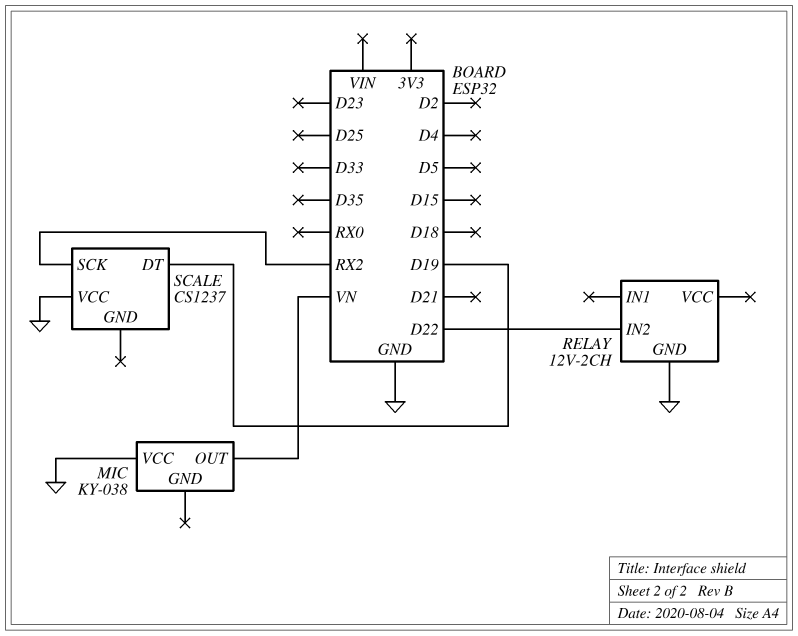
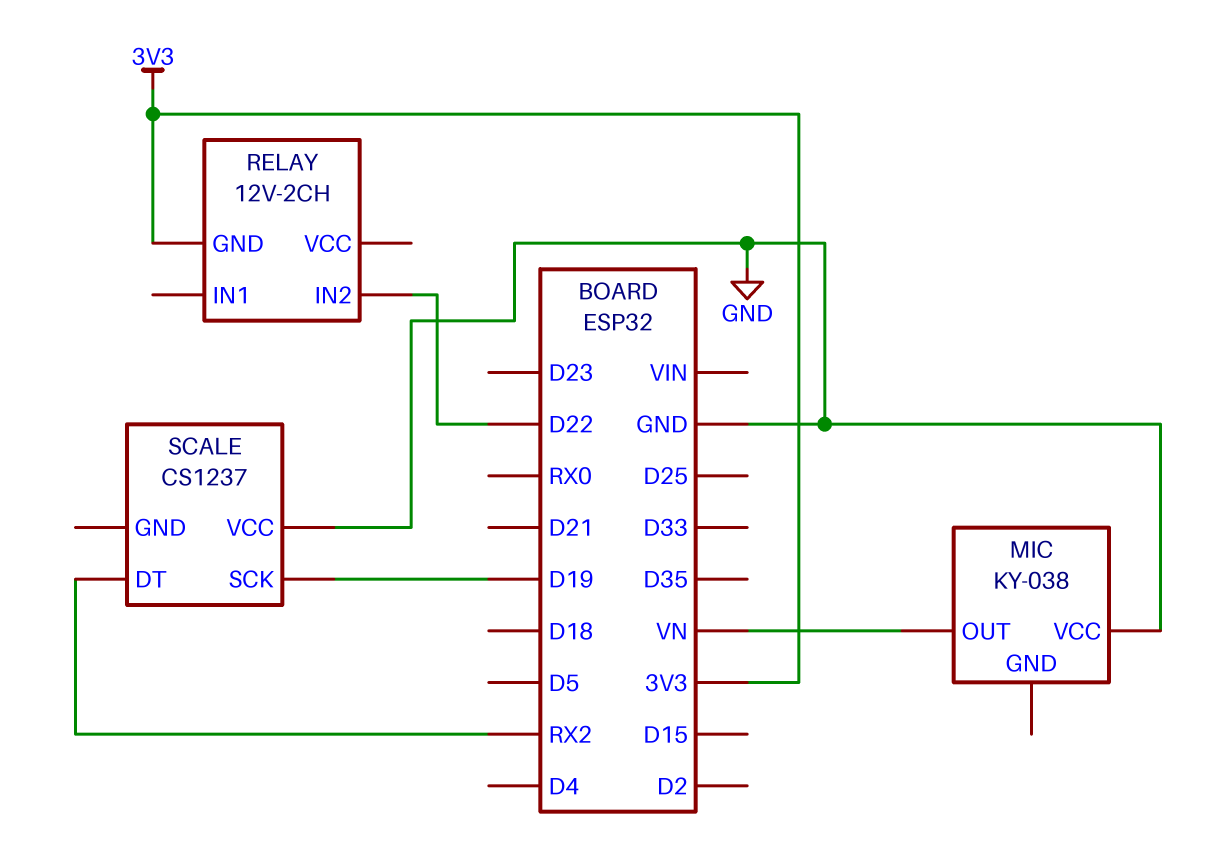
RELAY pin GND: GND -> 3V3
SCALE pin DT: D19 -> RX2
SCALE pin SCK: RX2 -> D19

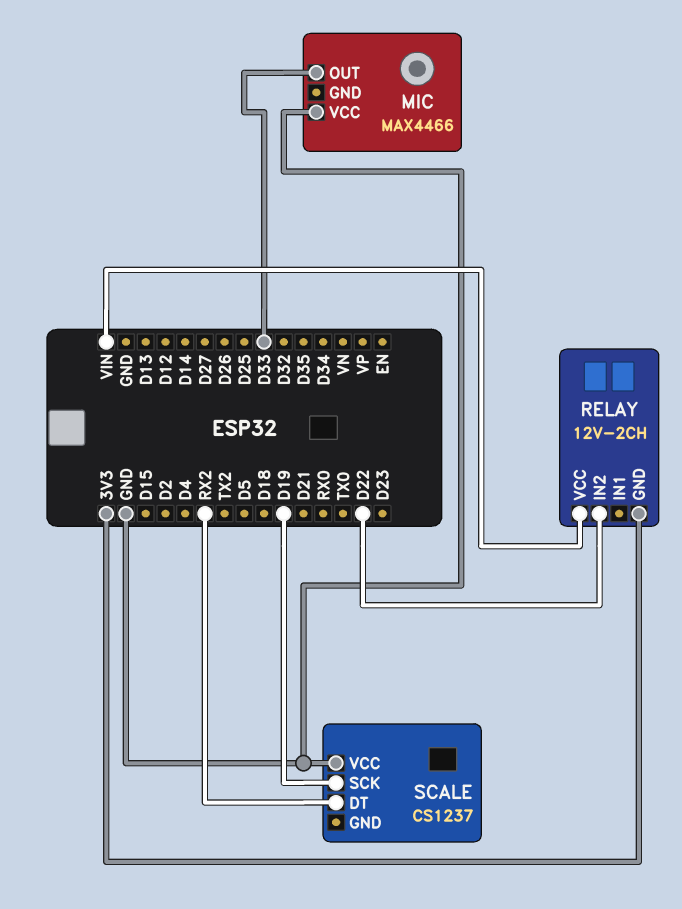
MIC: KY-038 -> MAX4466
MIC pin OUT: VN -> D33
RELAY pin VCC: none -> VIN

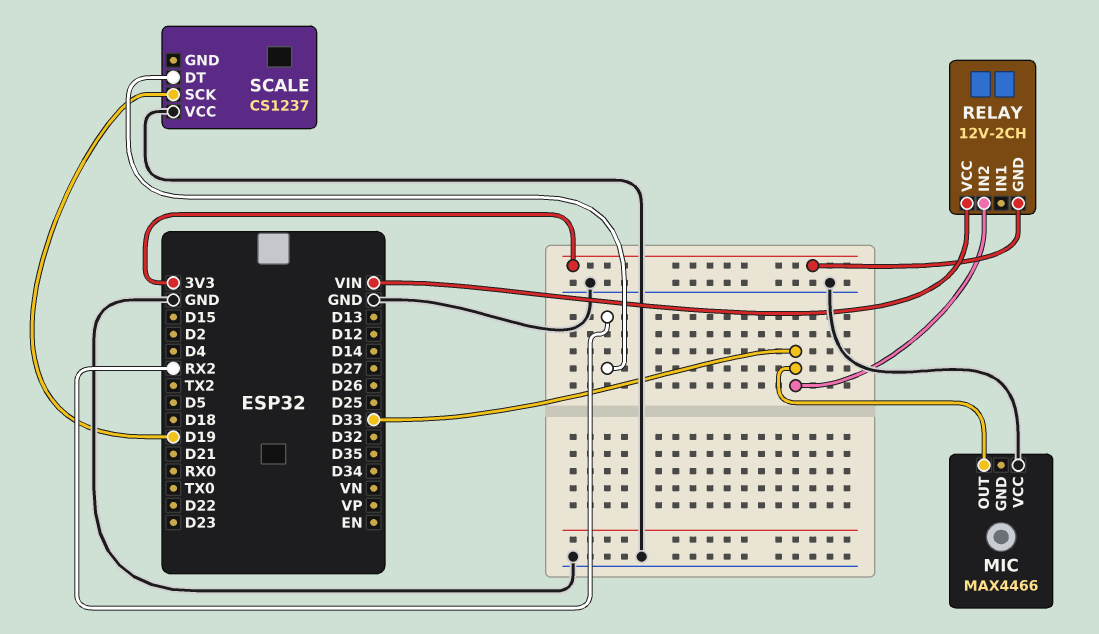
RELAY pin IN2: D22 -> D33

